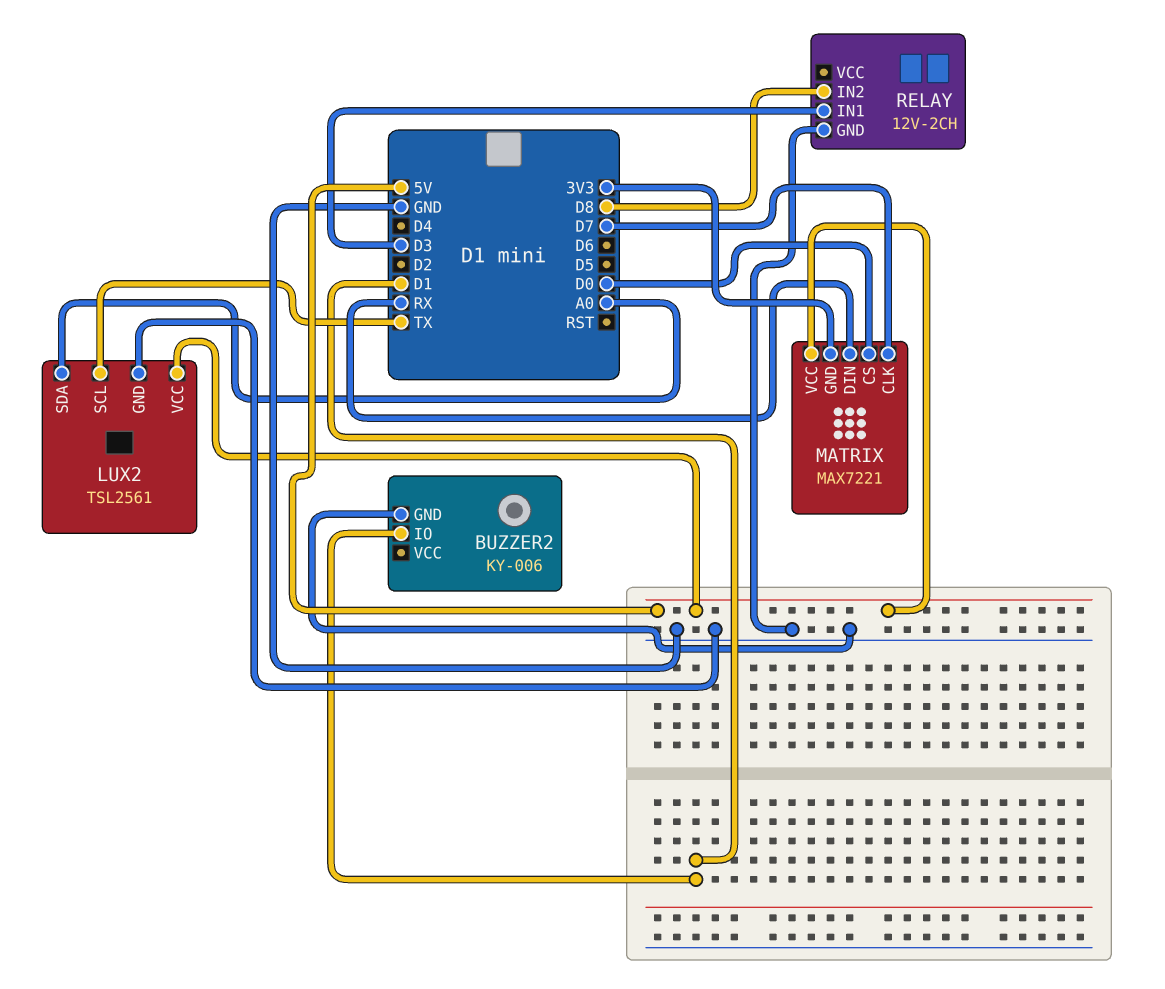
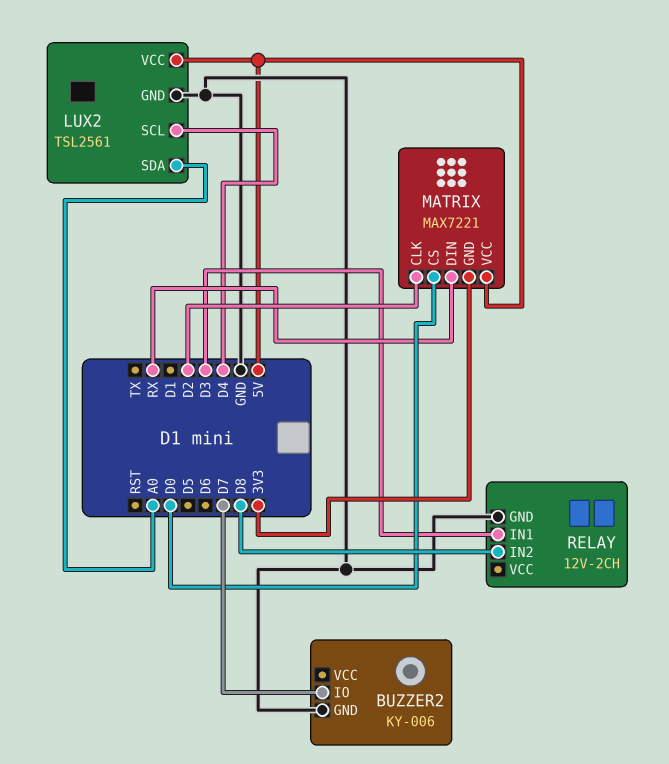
BUZZER2 pin IO: D1 -> D7
LUX2 pin SCL: TX -> D4
MATRIX pin CLK: D7 -> D2

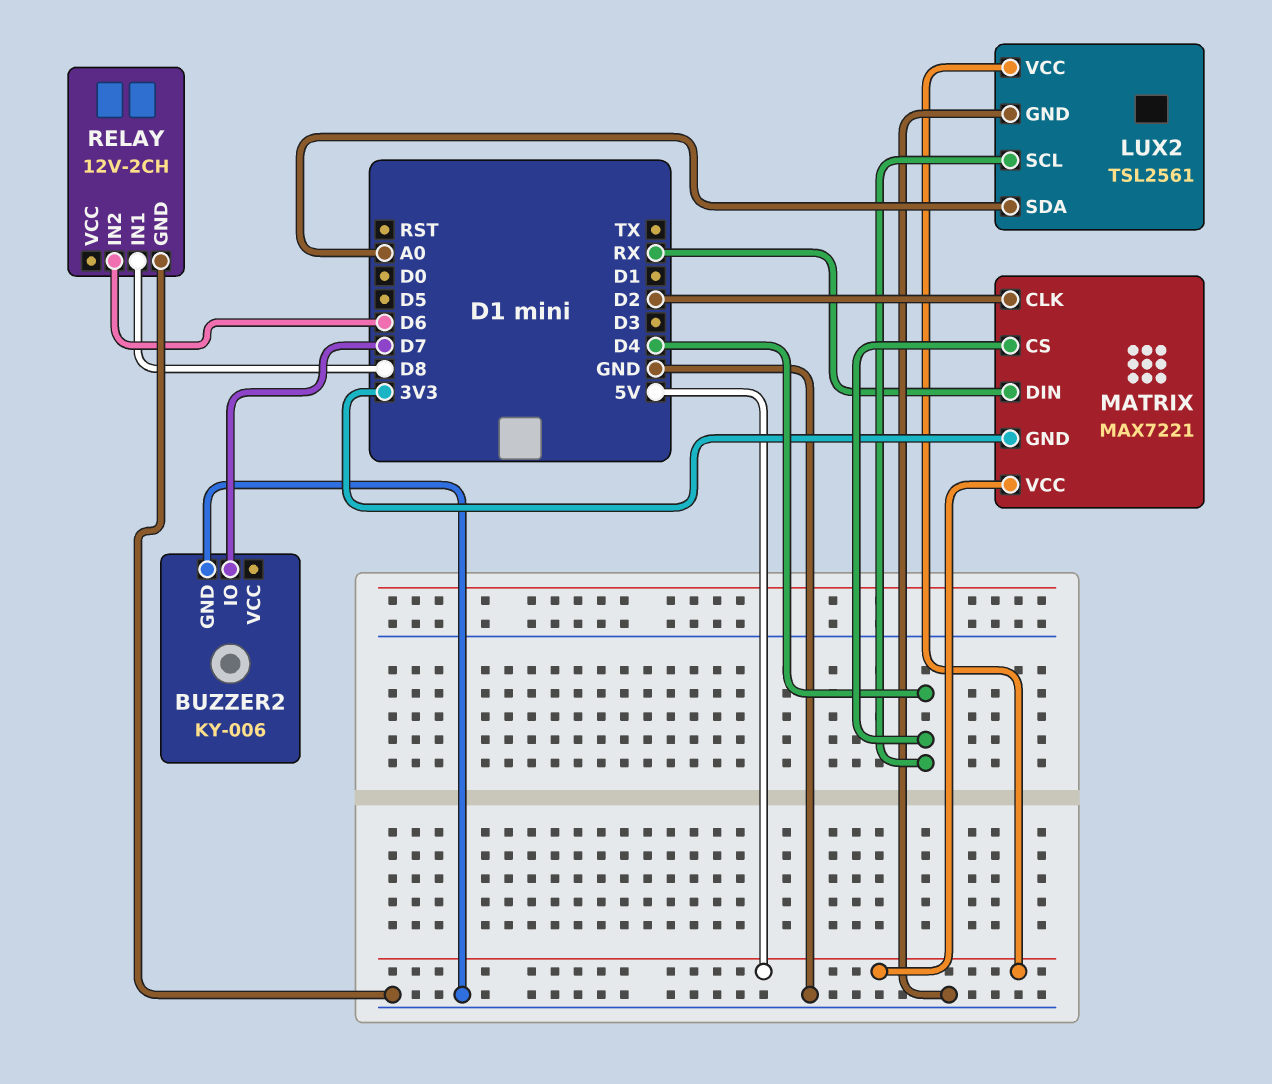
MATRIX pin CS: D0 -> D4
RELAY pin IN1: D3 -> D8
RELAY pin IN2: D8 -> D6

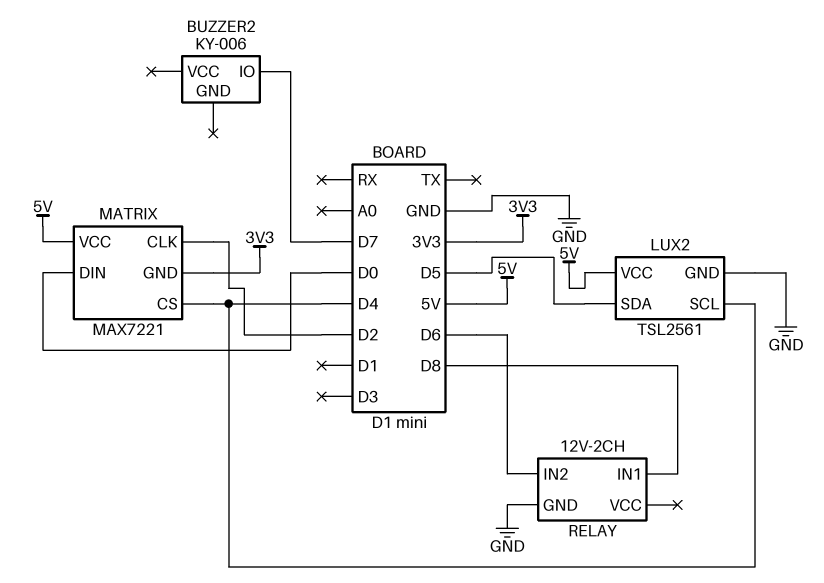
BUZZER2 pin GND: GND -> none
LUX2 pin SDA: A0 -> D5
MATRIX pin DIN: RX -> D0

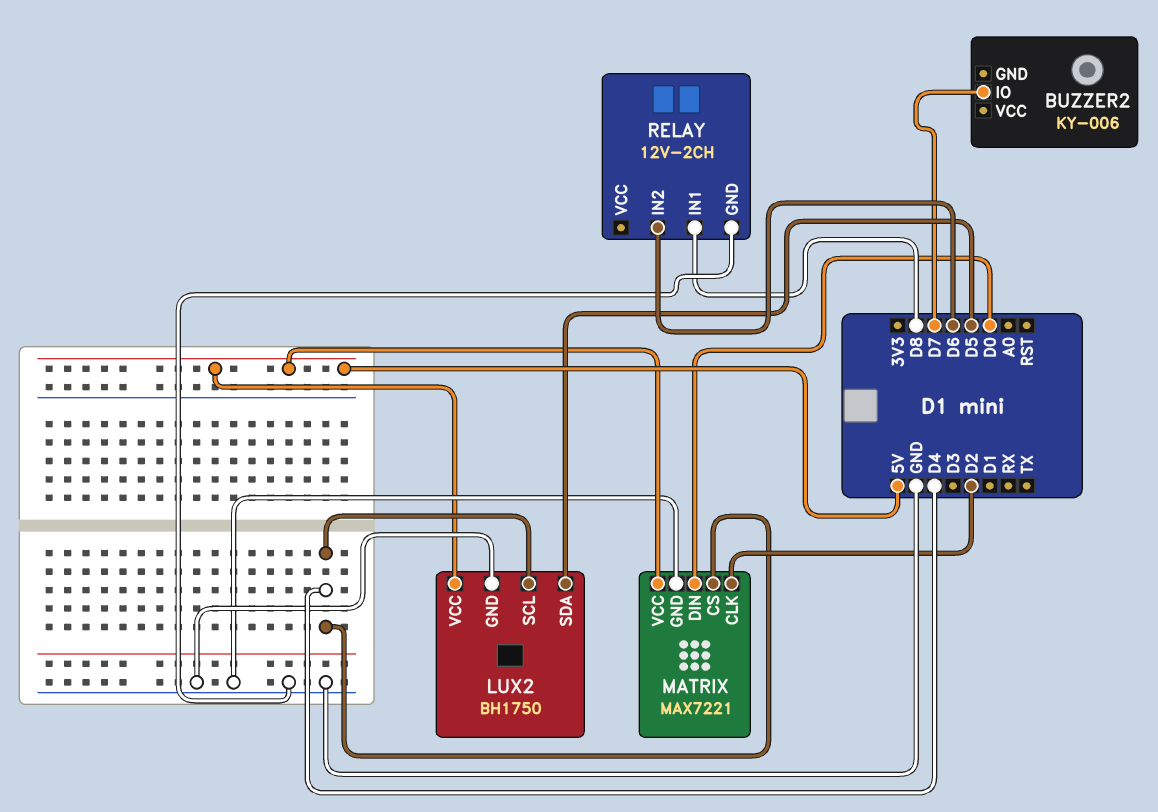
LUX2: TSL2561 -> BH1750
MATRIX pin GND: 3V3 -> GND

